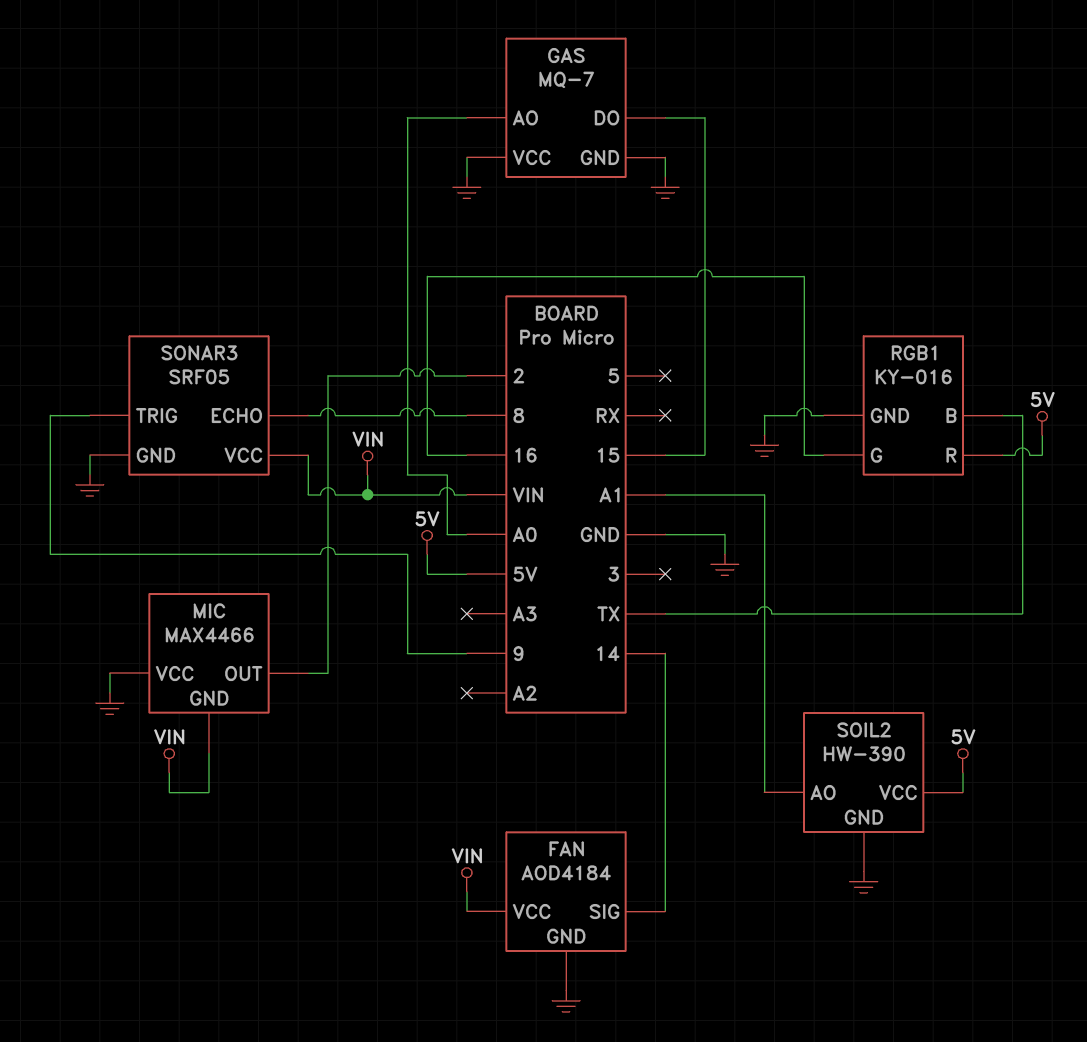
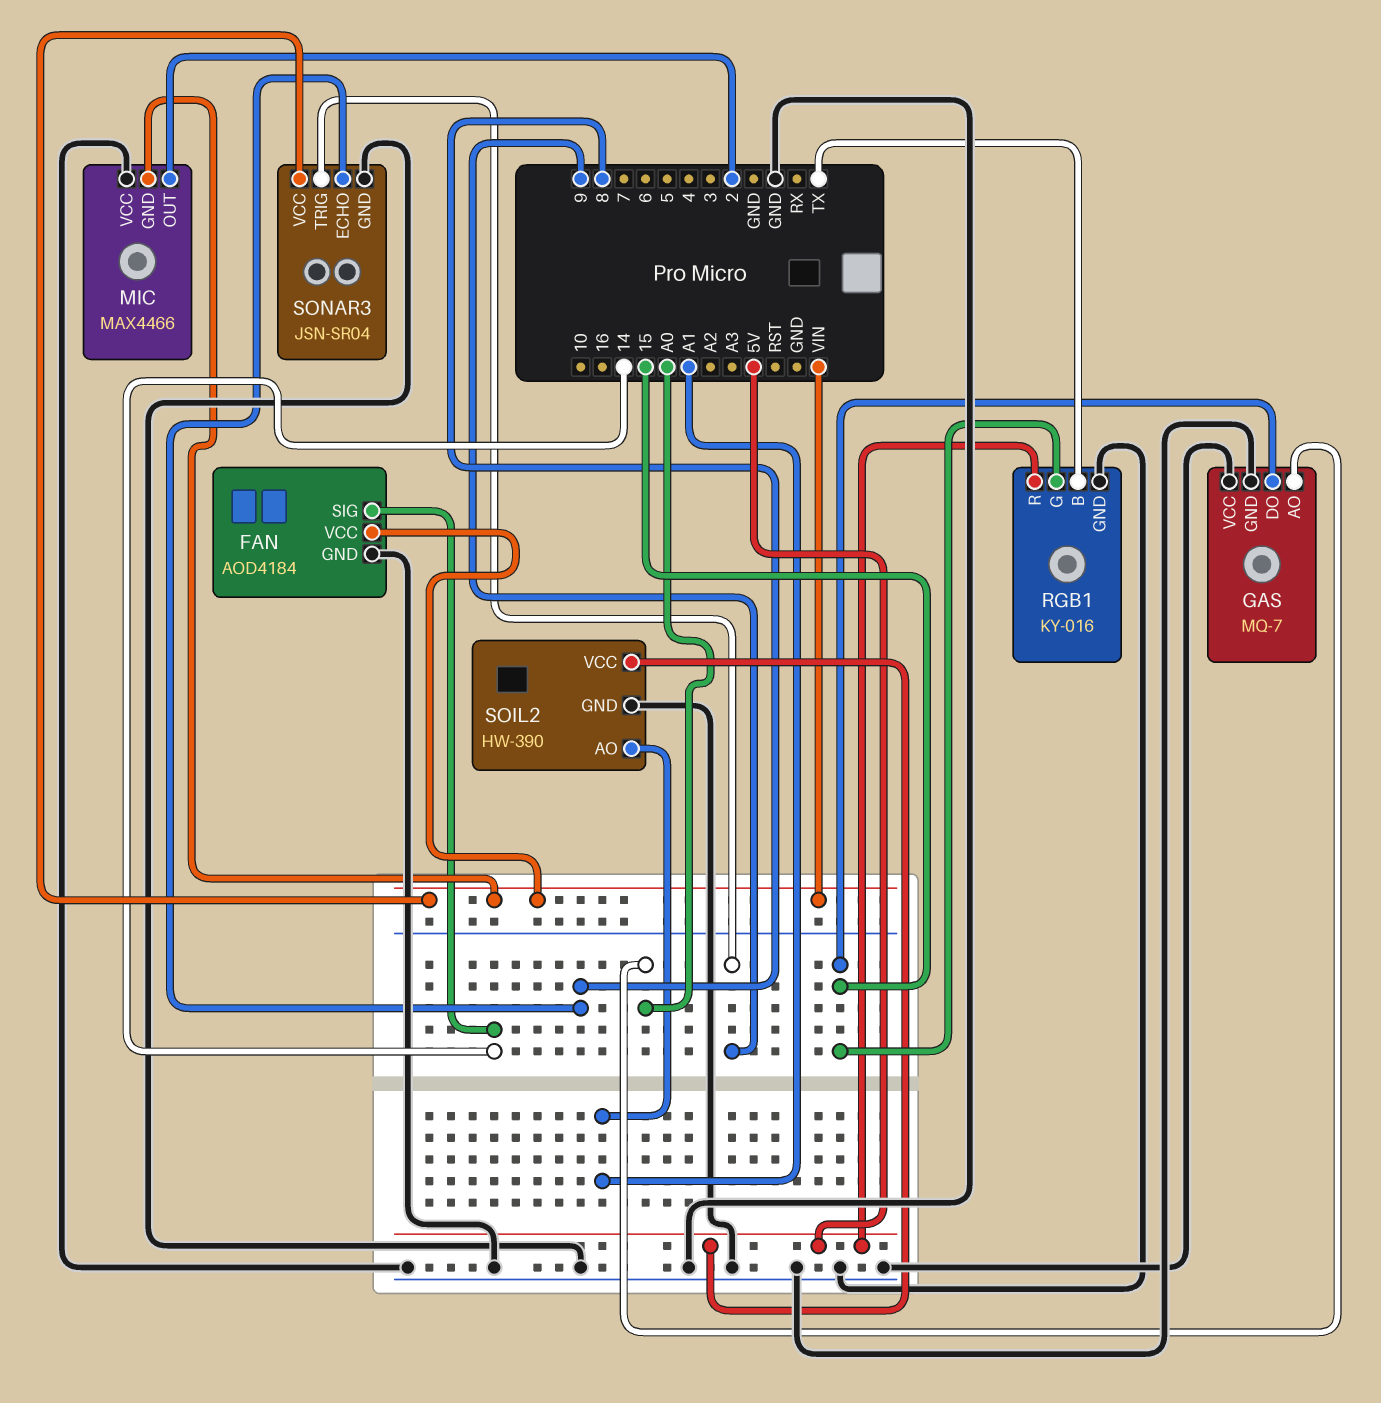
RGB1 pin G: 16 -> 15
SONAR3: SRF05 -> JSN-SR04

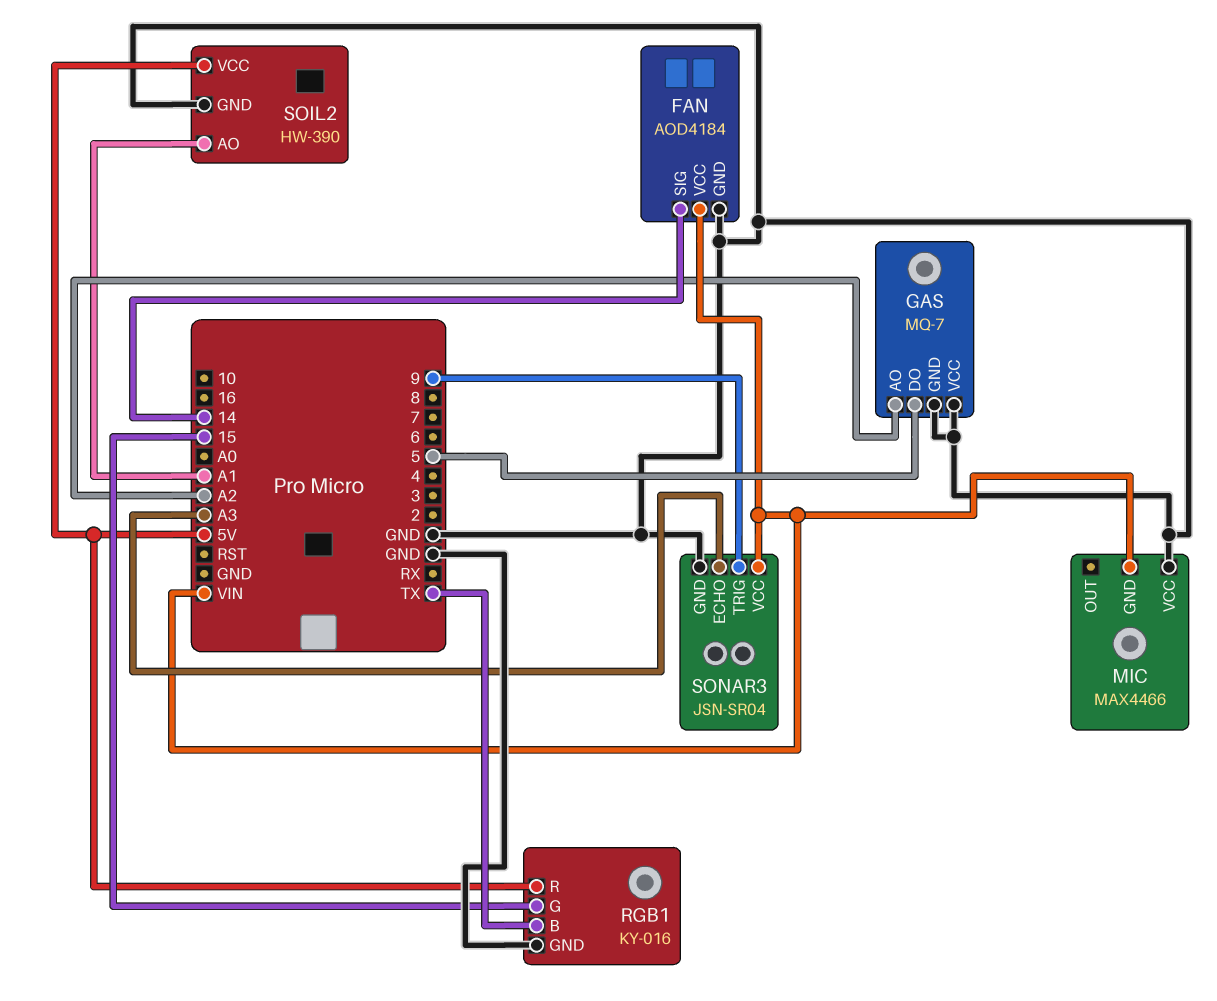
GAS pin AO: A0 -> A2
GAS pin DO: 15 -> 5
MIC pin OUT: 2 -> none
SONAR3 pin ECHO: 8 -> A3

